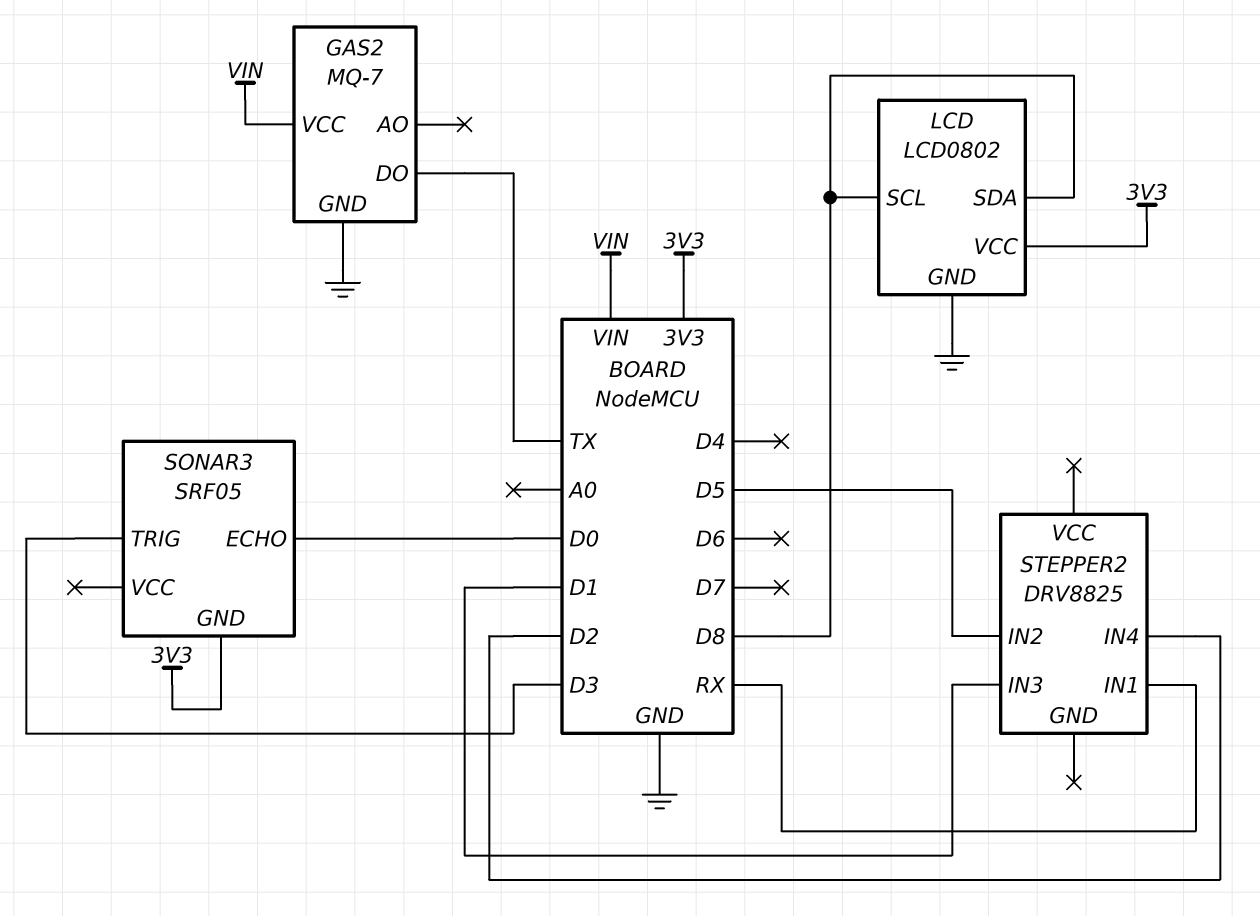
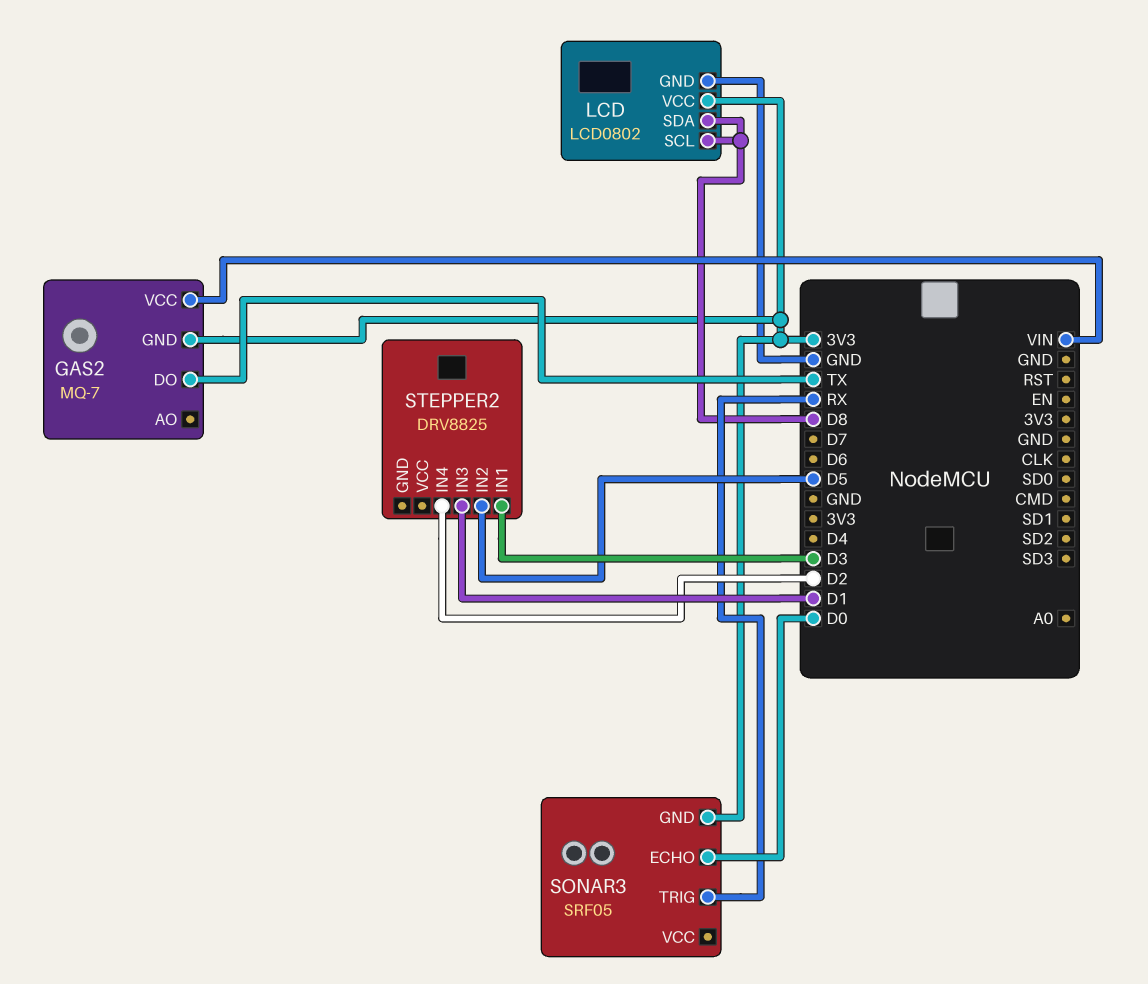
GAS2 pin GND: GND -> 3V3
SONAR3 pin TRIG: D3 -> RX
STEPPER2 pin IN1: RX -> D3

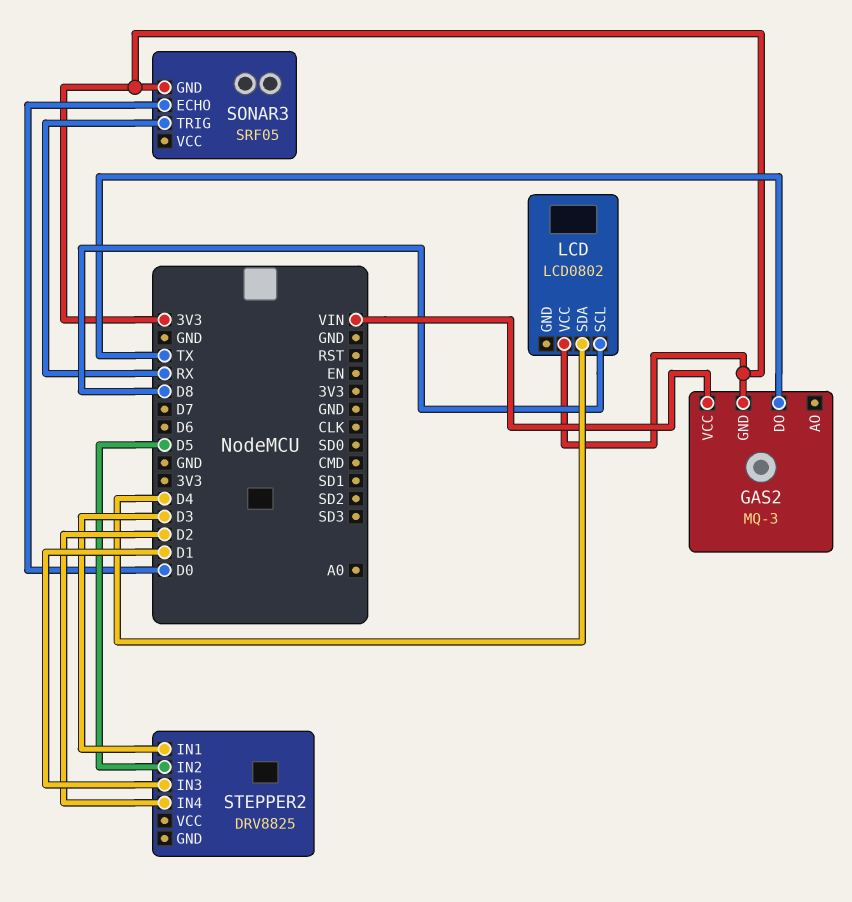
GAS2: MQ-7 -> MQ-3
LCD pin GND: GND -> none
LCD pin SDA: D8 -> D4

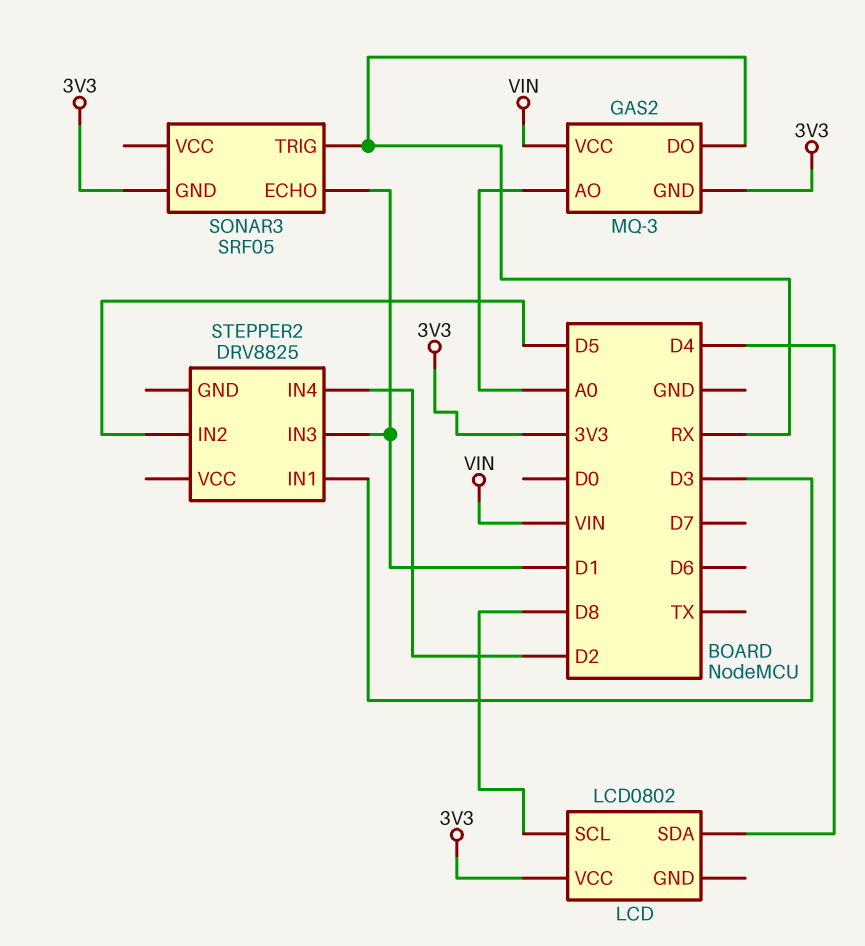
GAS2 pin AO: none -> A0
GAS2 pin DO: TX -> RX
SONAR3 pin ECHO: D0 -> D1

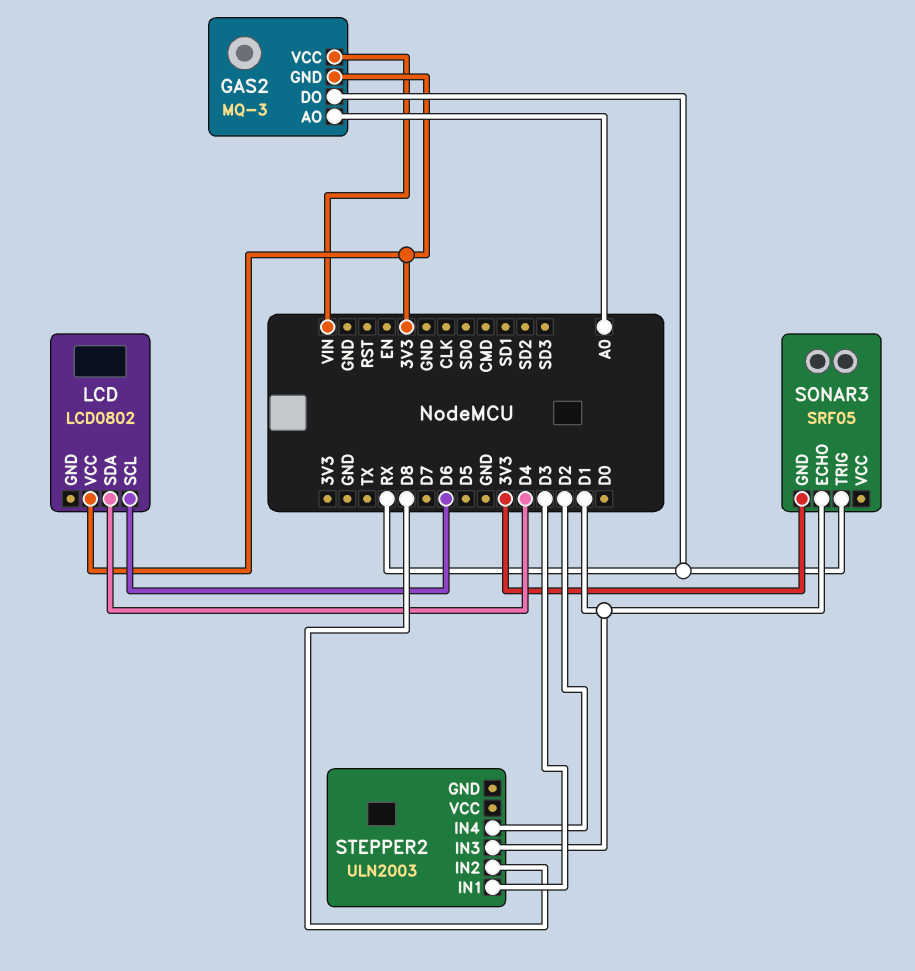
LCD pin SCL: D8 -> D6
STEPPER2: DRV8825 -> ULN2003
STEPPER2 pin IN2: D5 -> D8

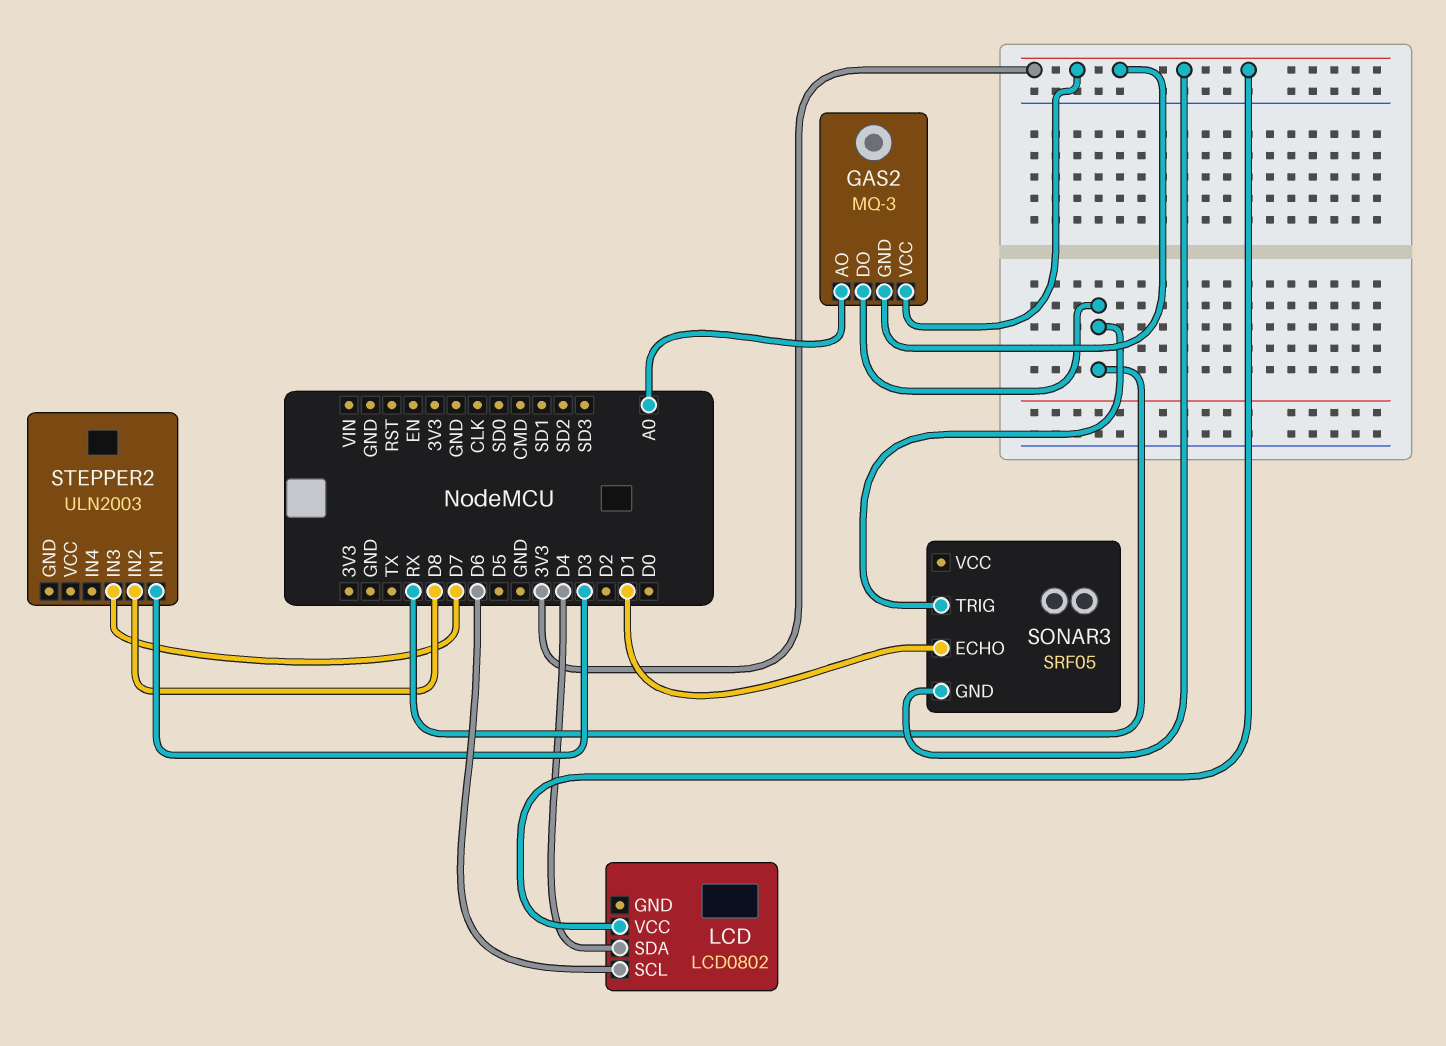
GAS2 pin VCC: VIN -> 3V3
STEPPER2 pin IN3: D1 -> D7
STEPPER2 pin IN4: D2 -> none

